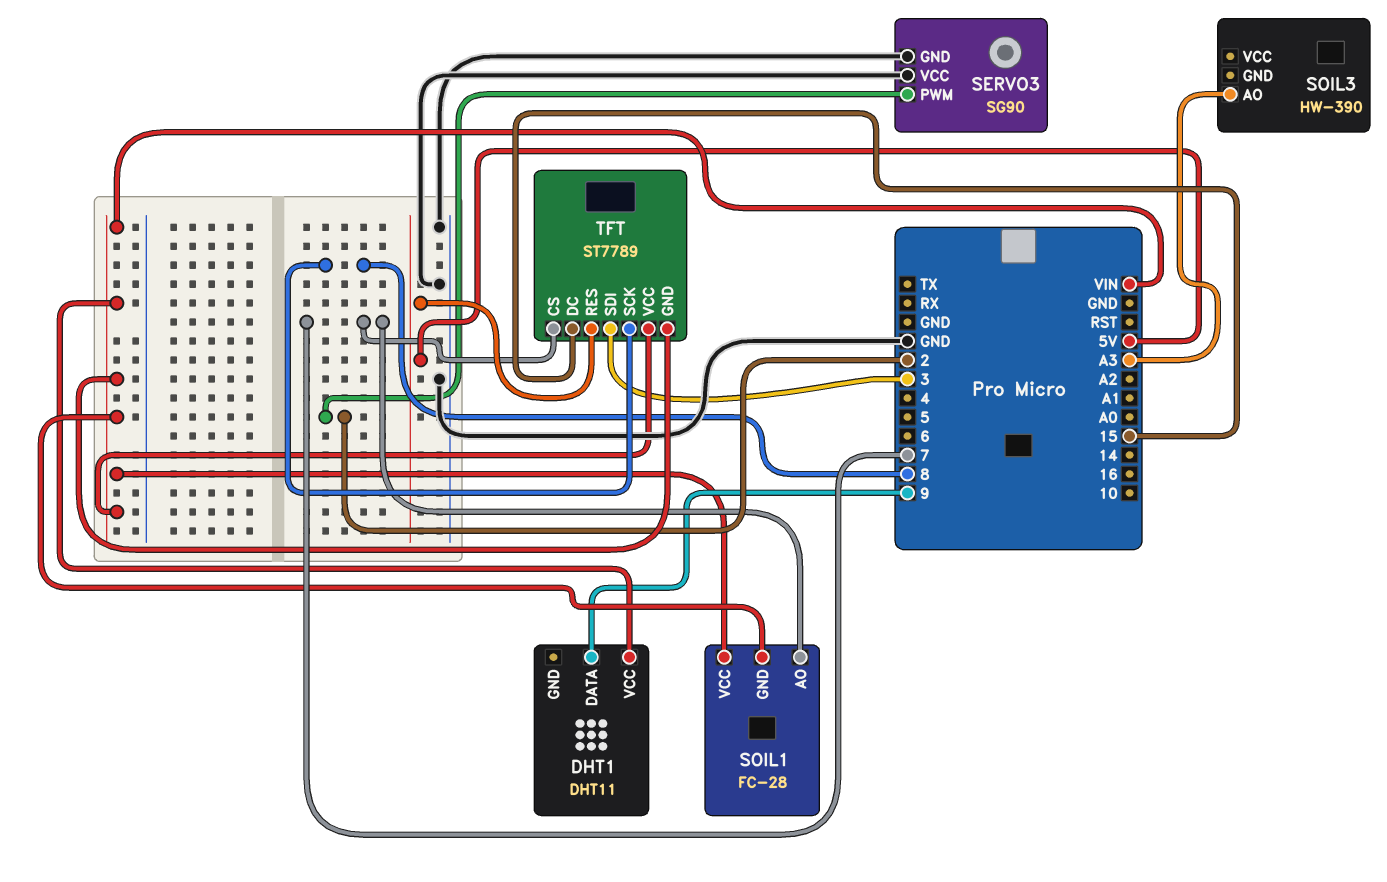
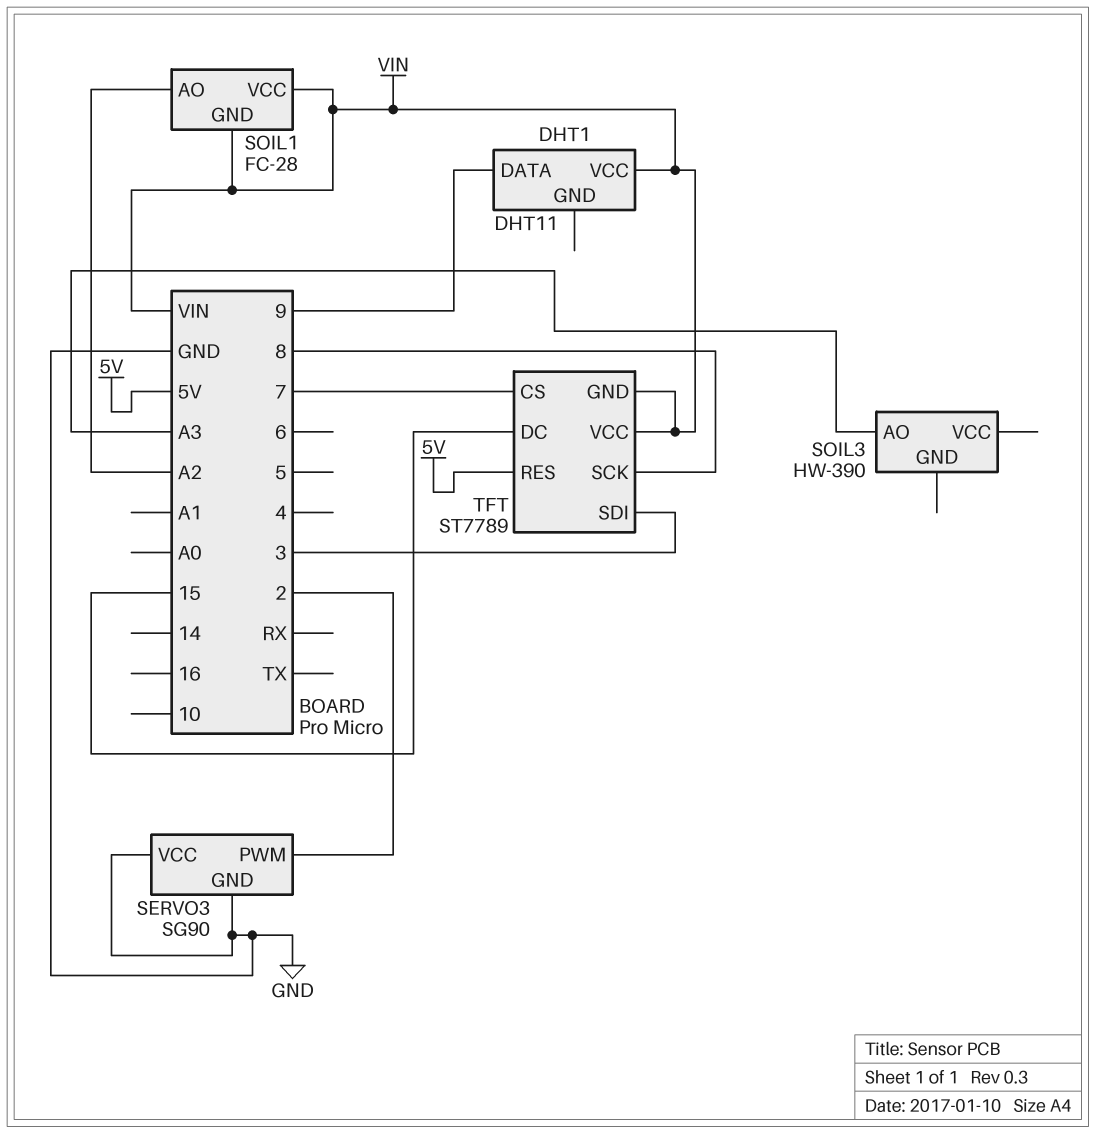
SOIL1 pin AO: 7 -> A2

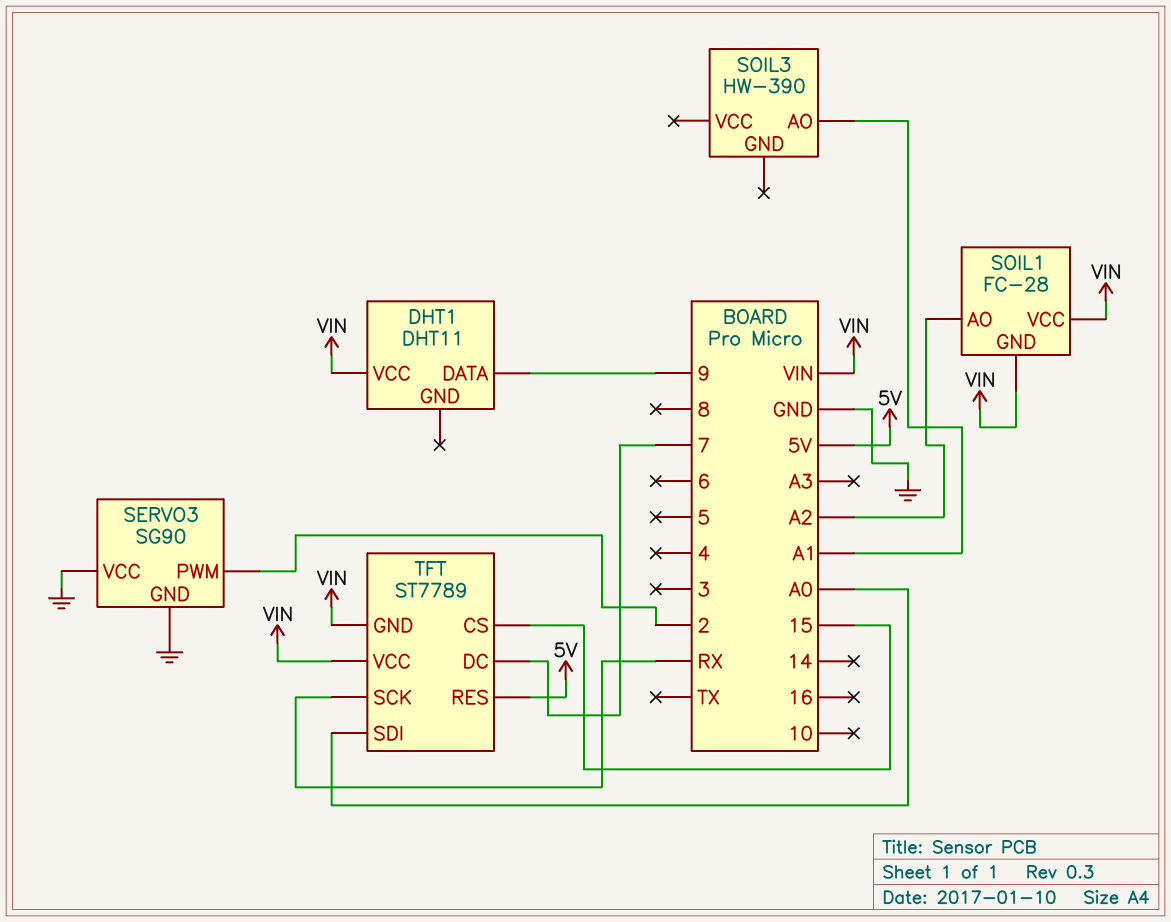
SOIL3 pin AO: A3 -> A1
TFT pin CS: 7 -> 15
TFT pin DC: 15 -> 7
TFT pin SCK: 8 -> RX
TFT pin SDI: 3 -> A0

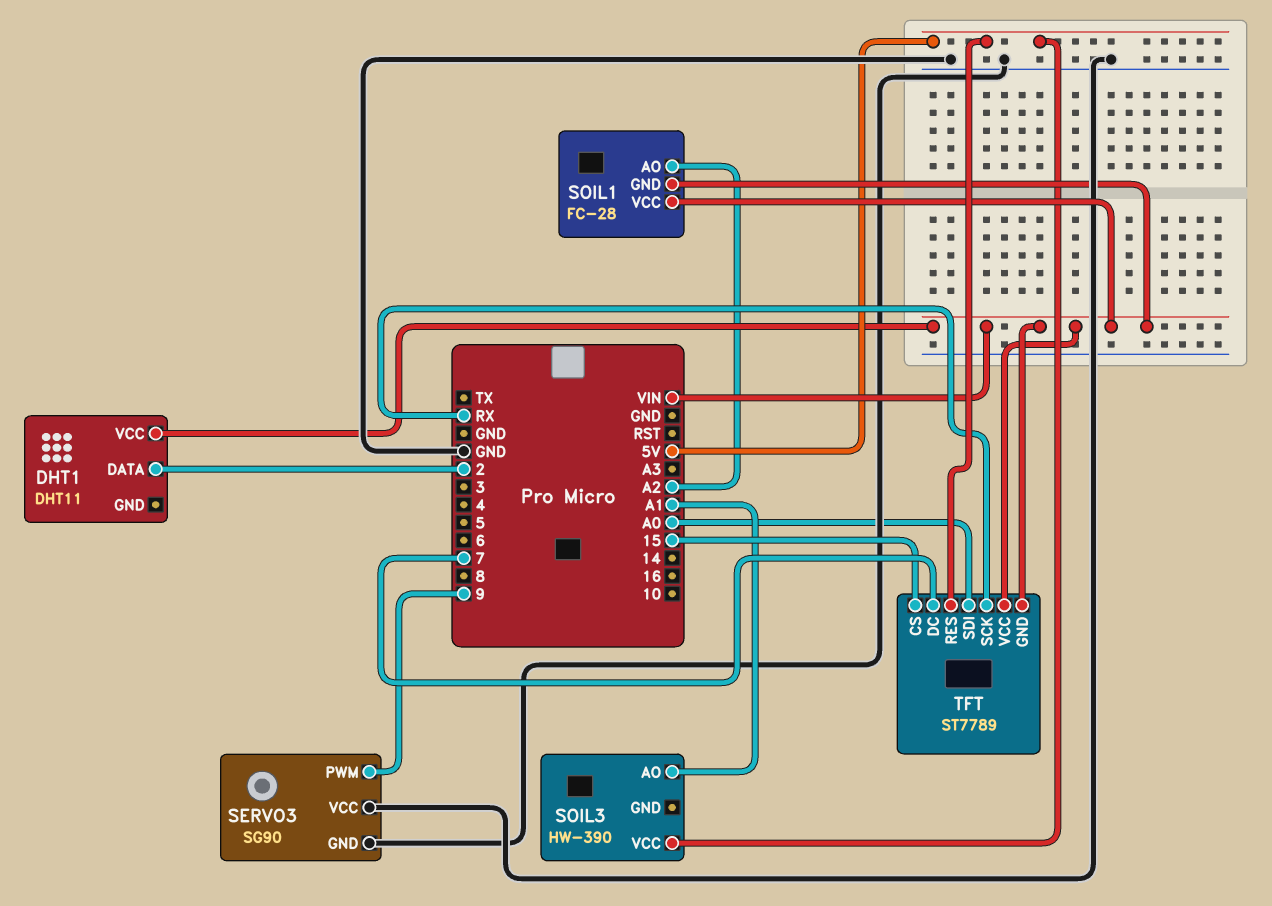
DHT1 pin DATA: 9 -> 2
SERVO3 pin PWM: 2 -> 9
SOIL3 pin VCC: none -> 5V

